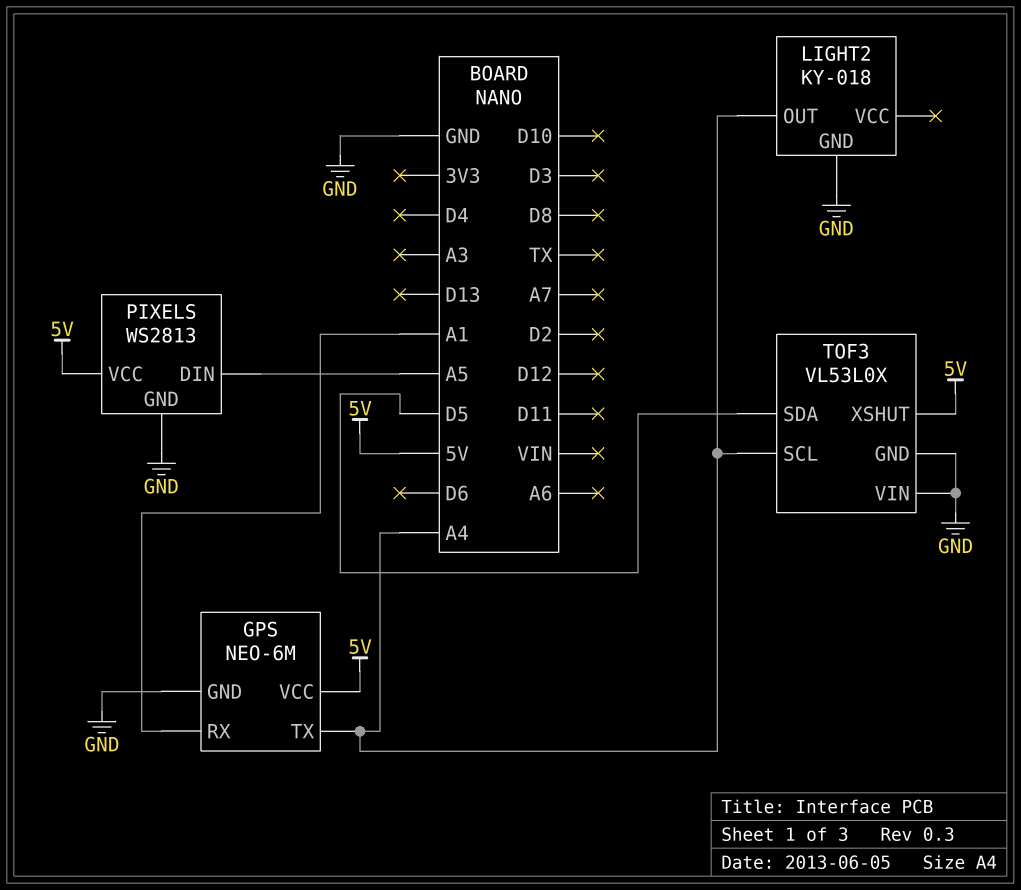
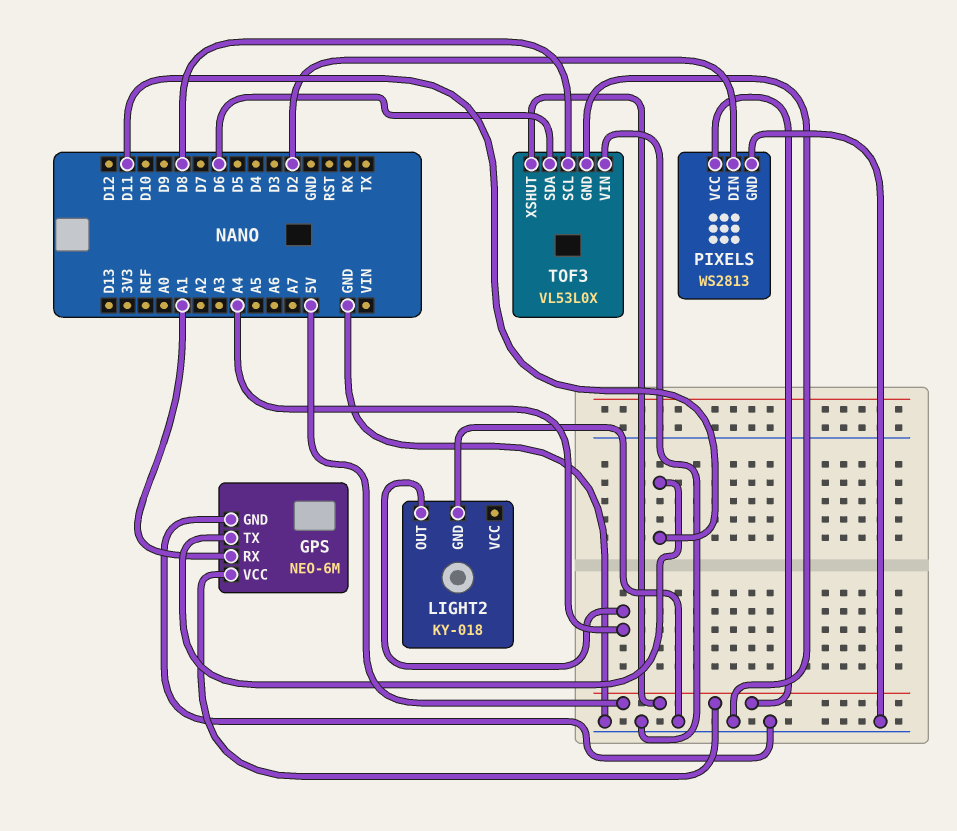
GPS pin TX: A4 -> D11
PIXELS pin DIN: A5 -> D2
TOF3 pin SCL: A4 -> D8
TOF3 pin SDA: D5 -> D6

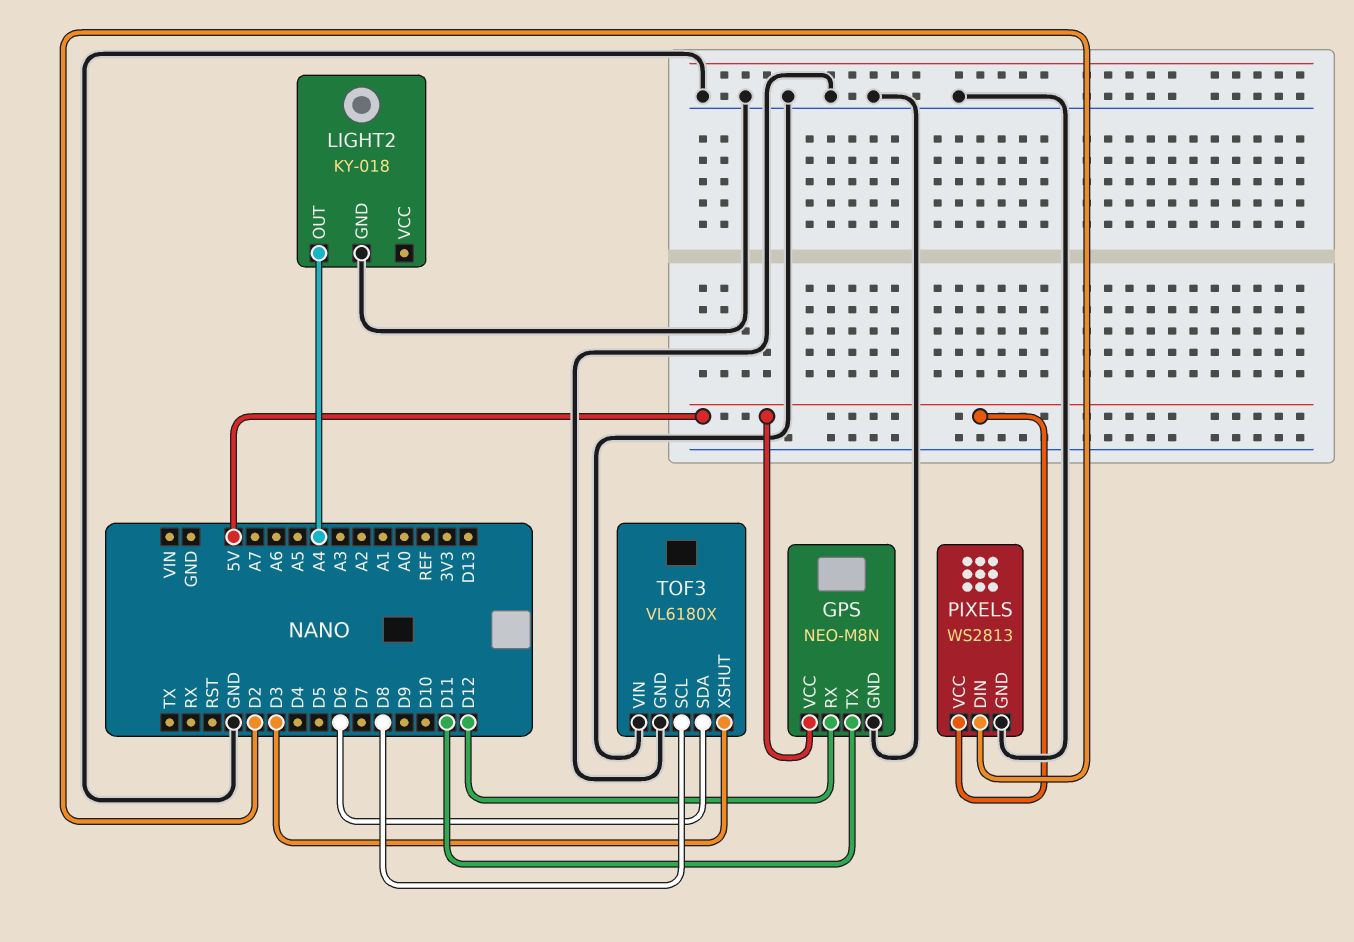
GPS: NEO-6M -> NEO-M8N
GPS pin RX: A1 -> D12
TOF3: VL53L0X -> VL6180X
TOF3 pin XSHUT: 5V -> D3

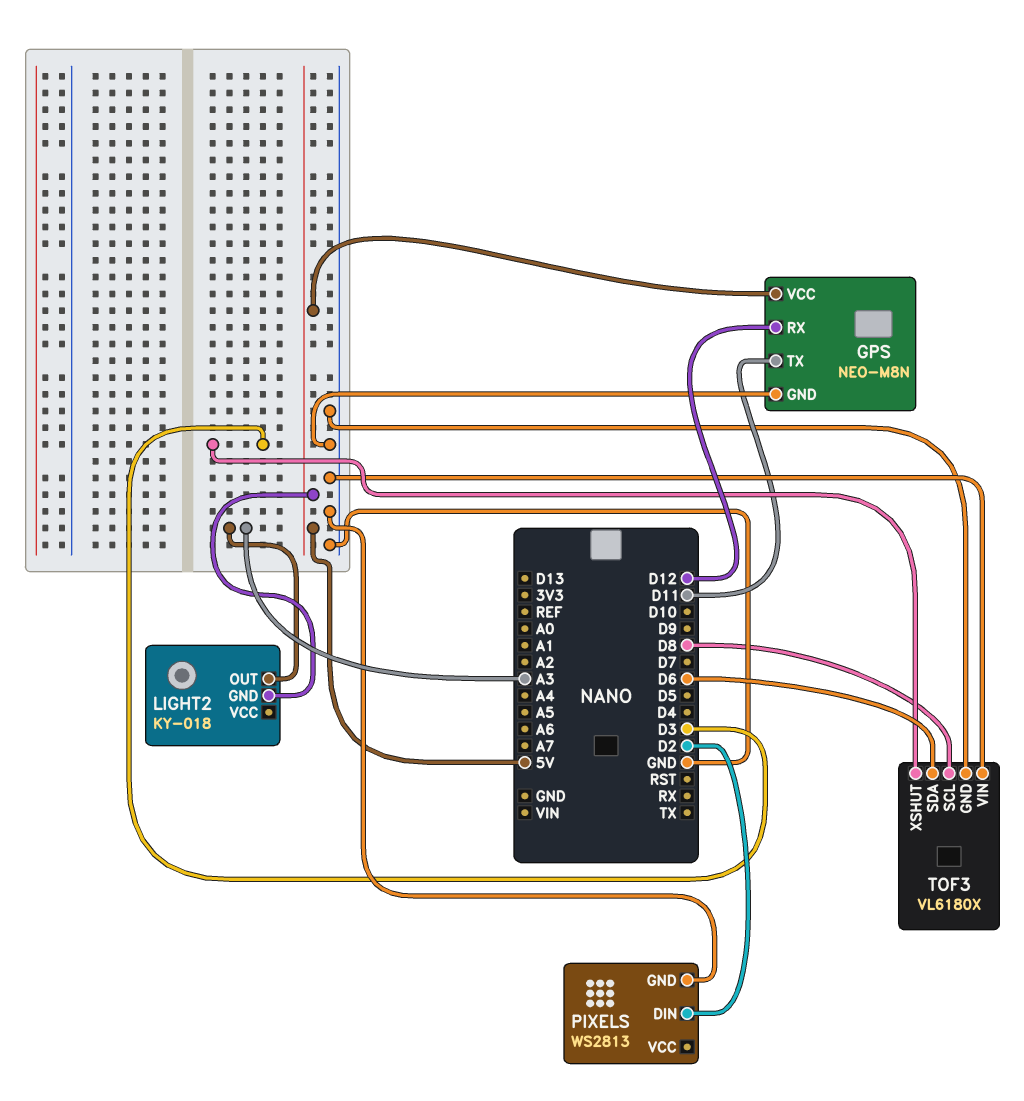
LIGHT2 pin GND: GND -> 5V
LIGHT2 pin OUT: A4 -> A3
PIXELS pin VCC: 5V -> none

